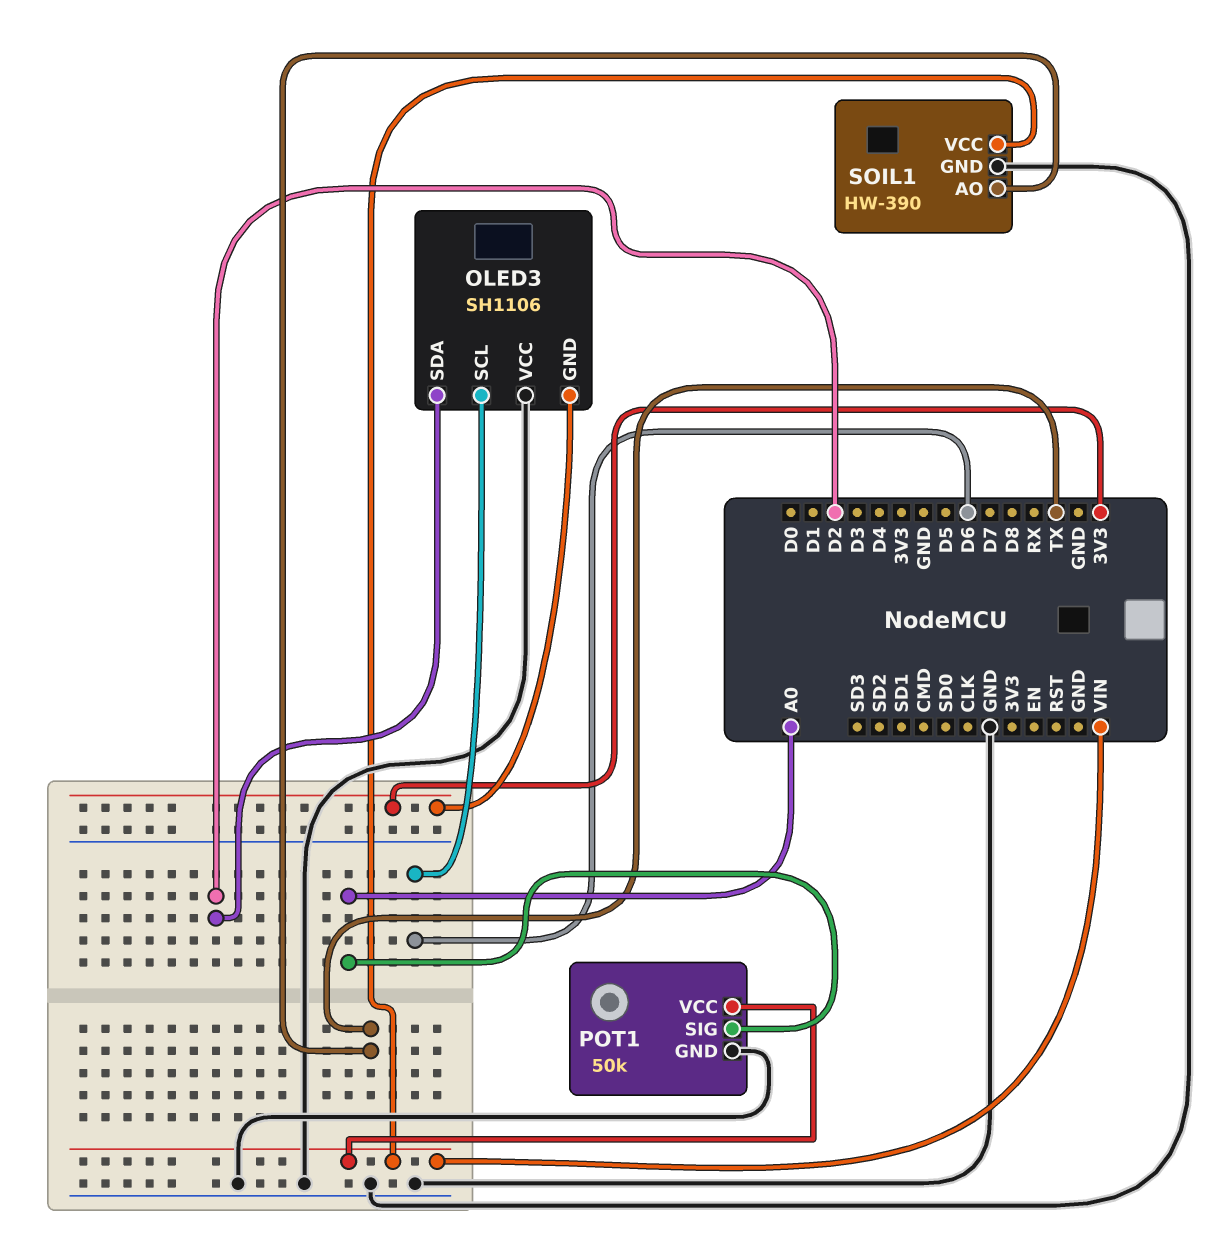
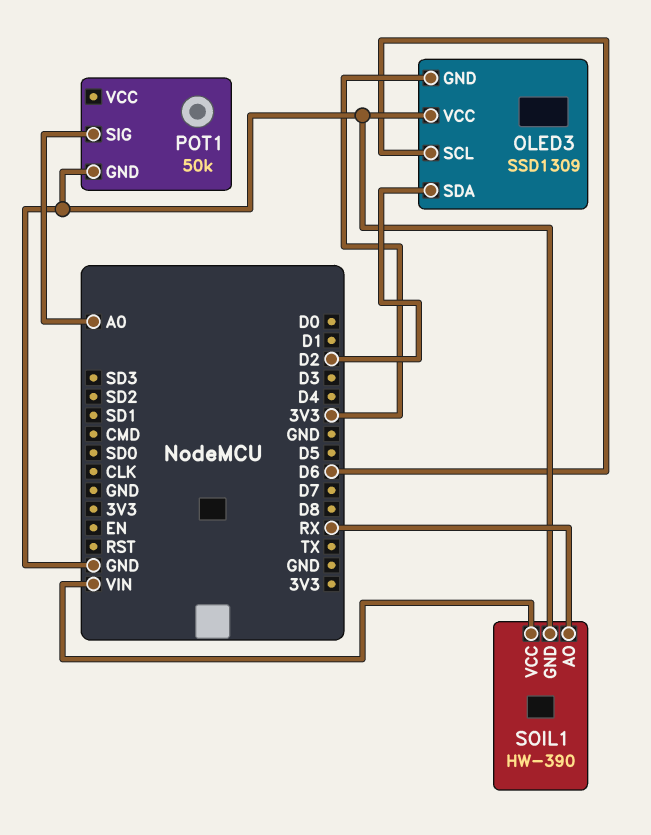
OLED3: SH1106 -> SSD1309
POT1 pin VCC: VIN -> none
SOIL1 pin AO: TX -> RX

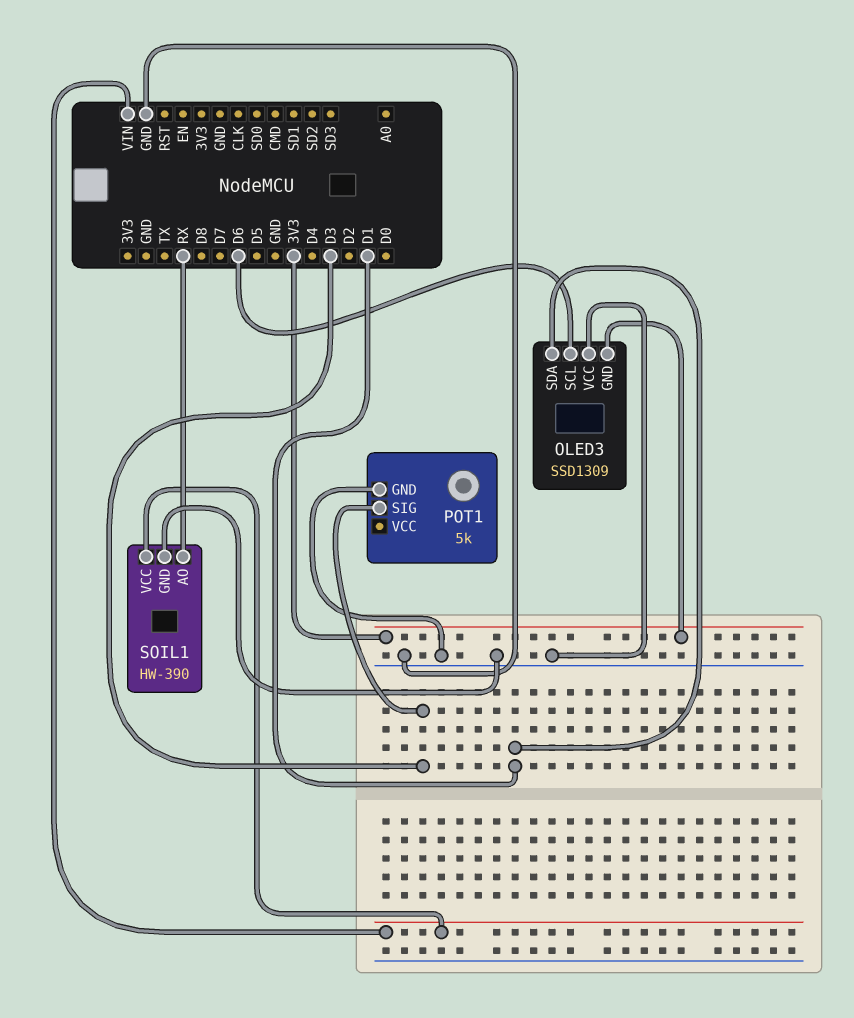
OLED3 pin SDA: D2 -> D1
POT1: 50k -> 5k
POT1 pin SIG: A0 -> D3

